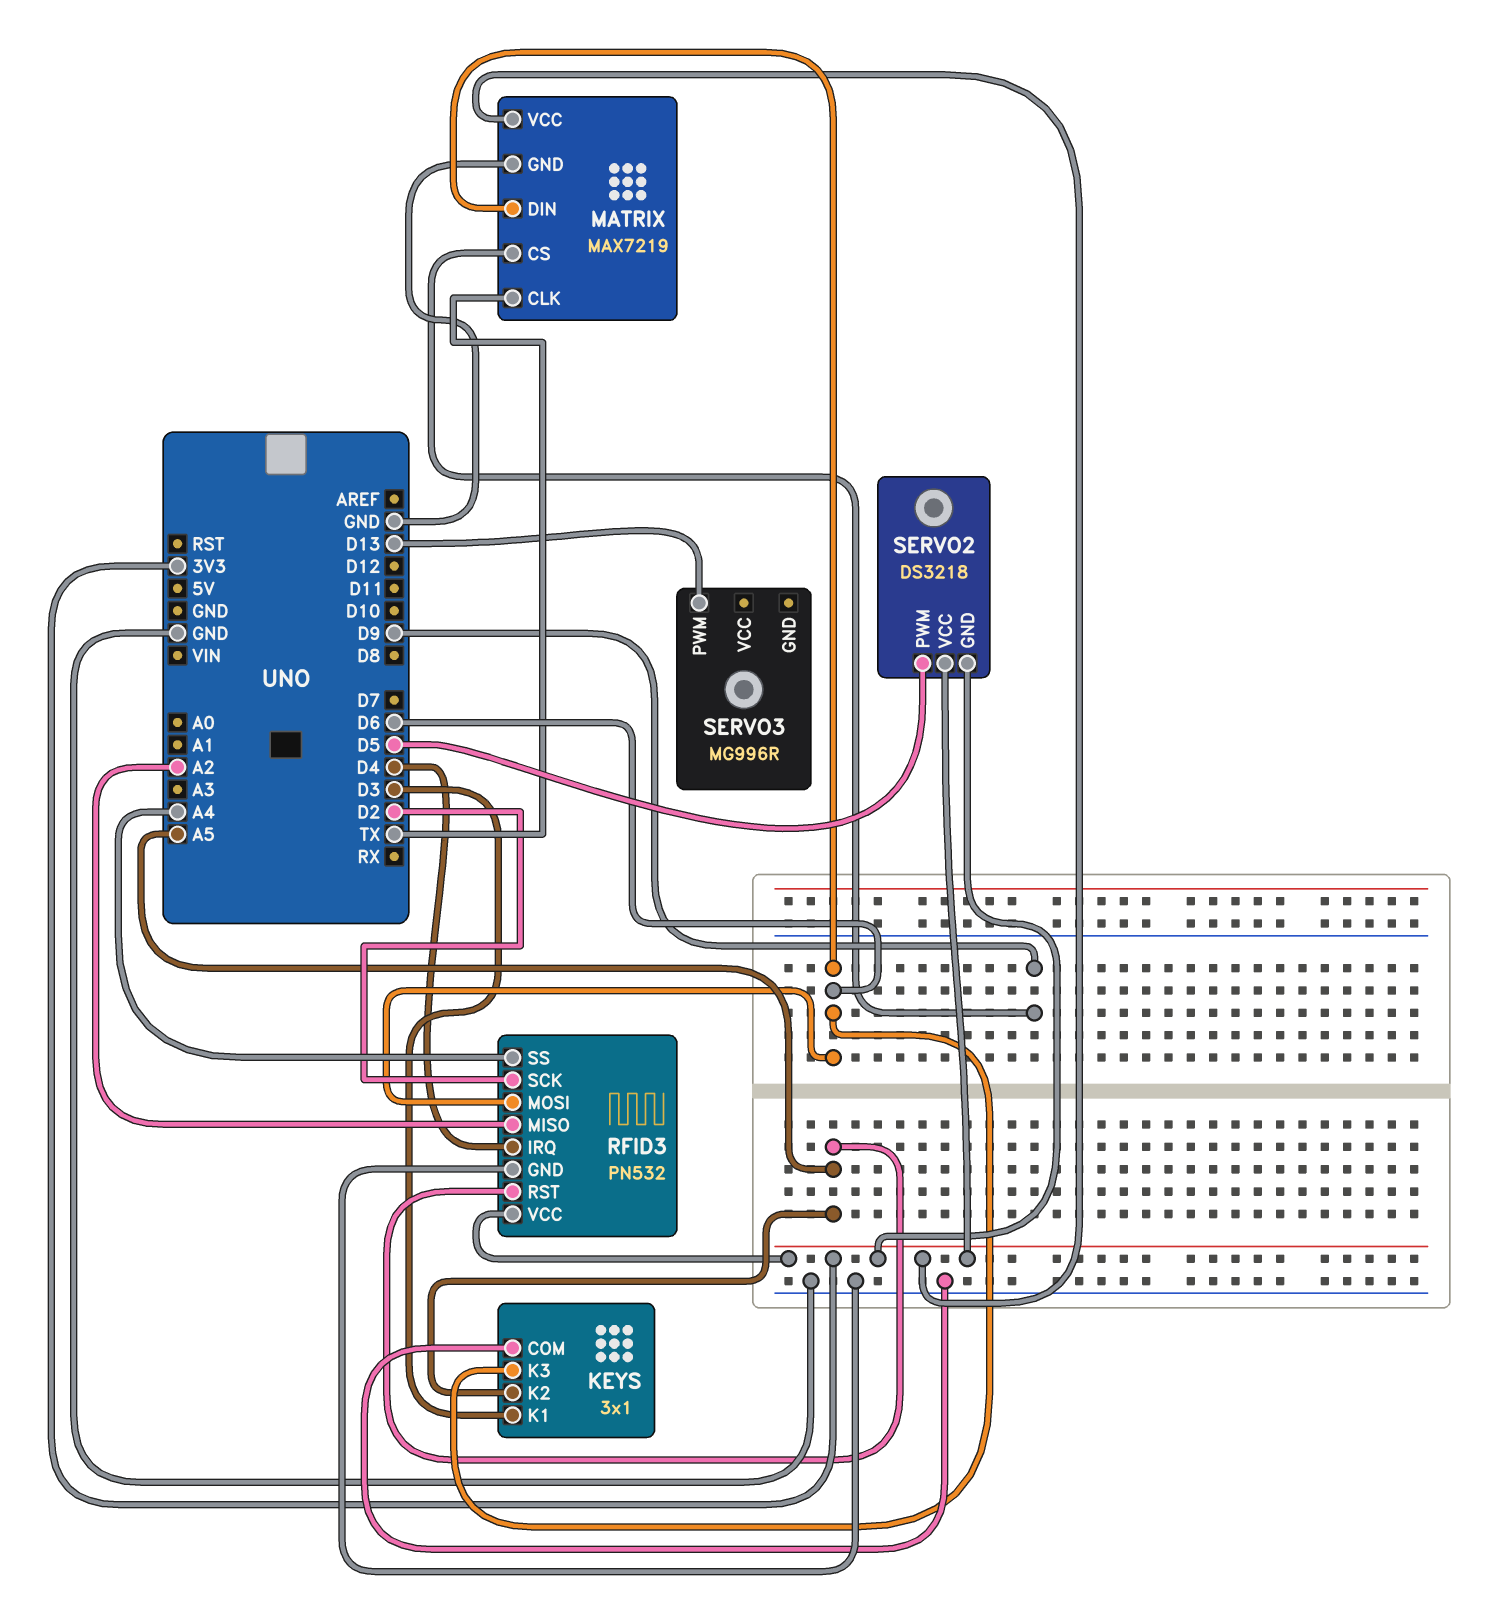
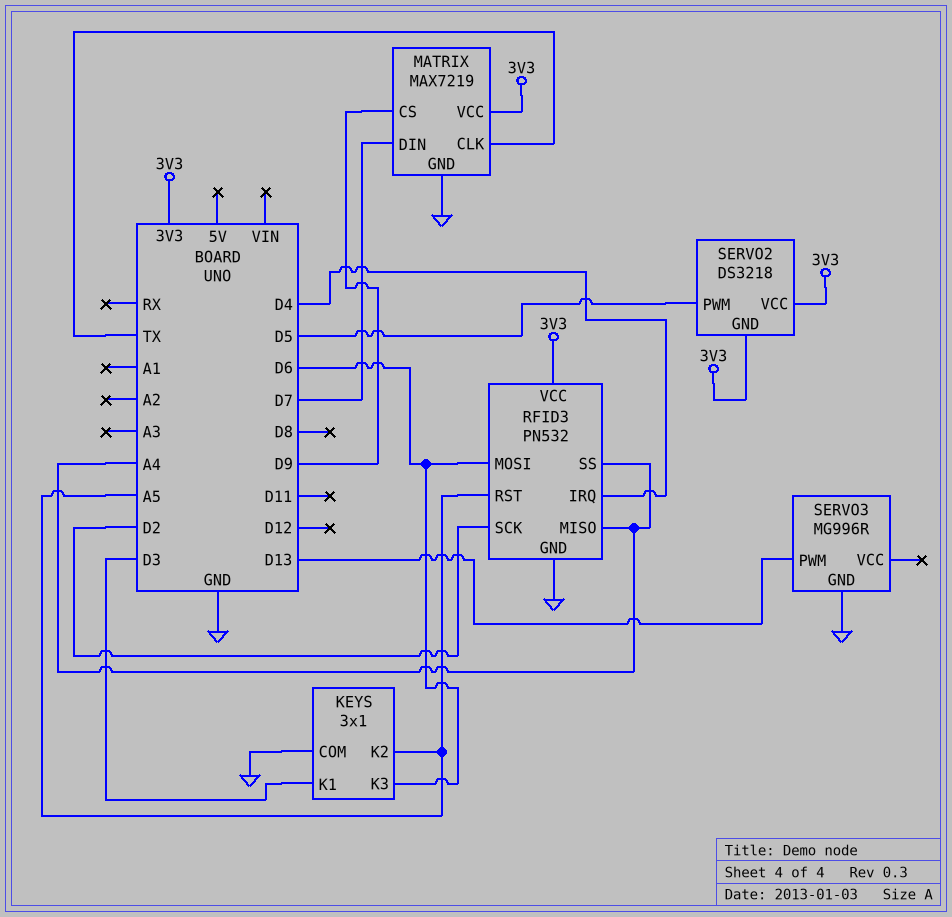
MATRIX pin DIN: D6 -> D7
RFID3 pin MISO: A2 -> A4
SERVO3 pin GND: none -> GND

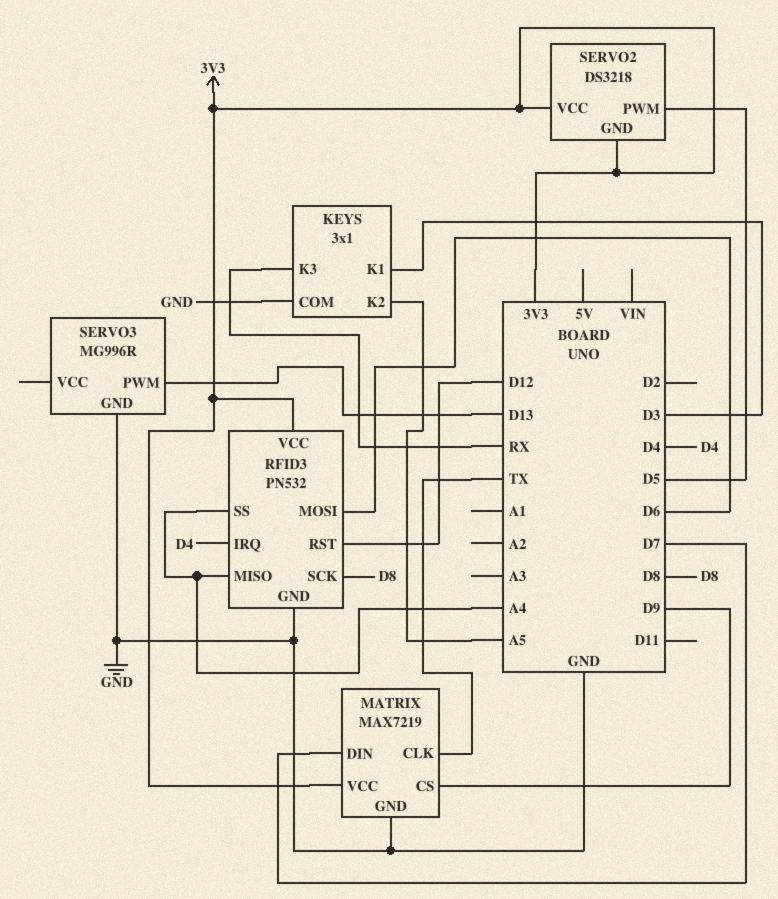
KEYS pin K3: D6 -> RX
RFID3 pin RST: A5 -> D12
RFID3 pin SCK: D2 -> D8

